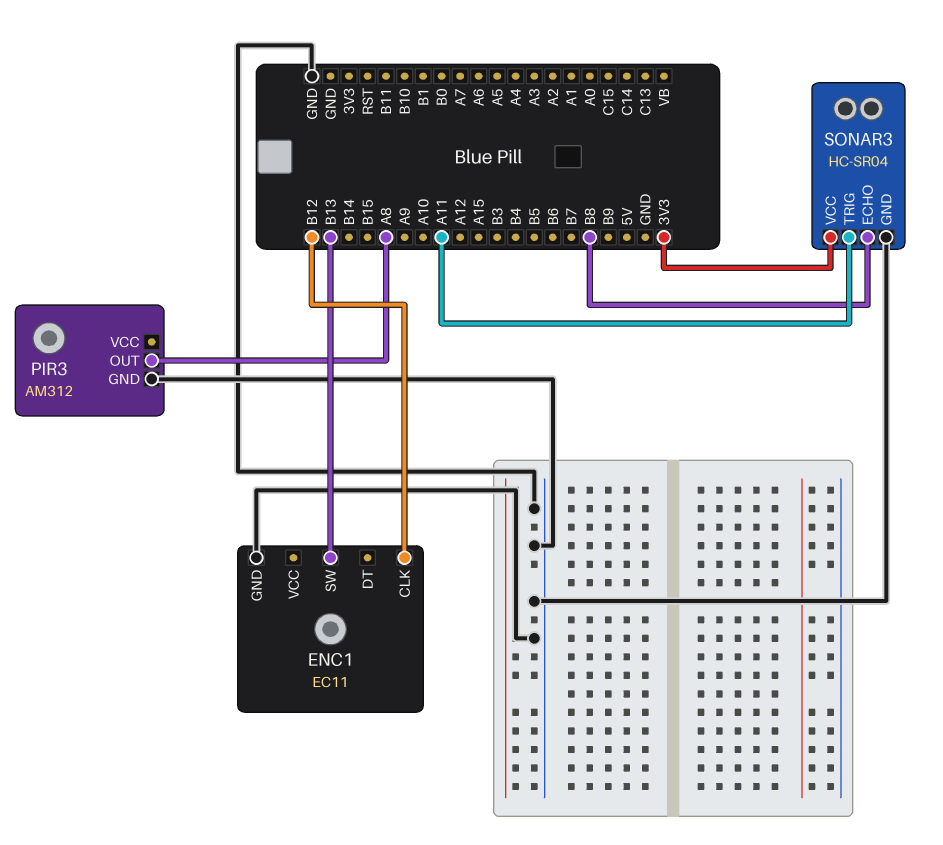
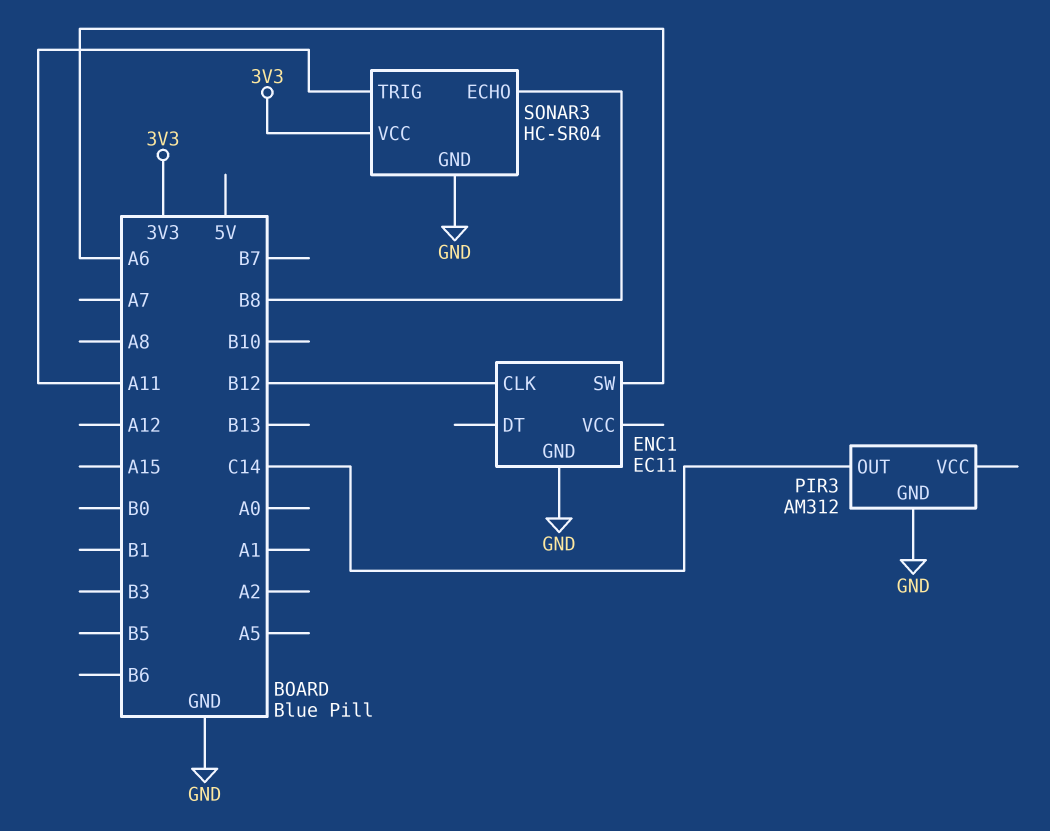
ENC1 pin SW: B13 -> A6
PIR3 pin OUT: A8 -> C14

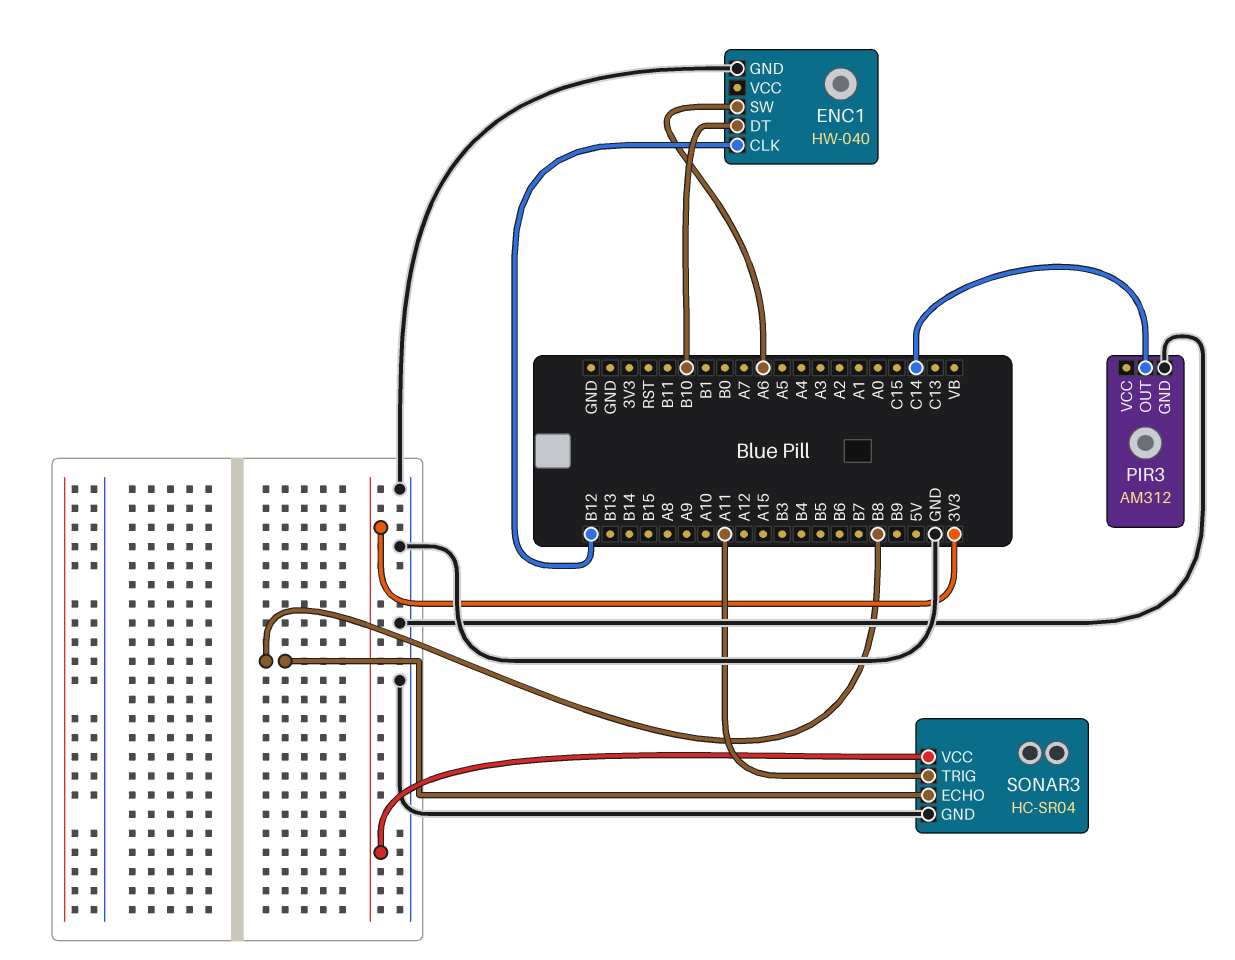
ENC1: EC11 -> HW-040
ENC1 pin DT: none -> B10

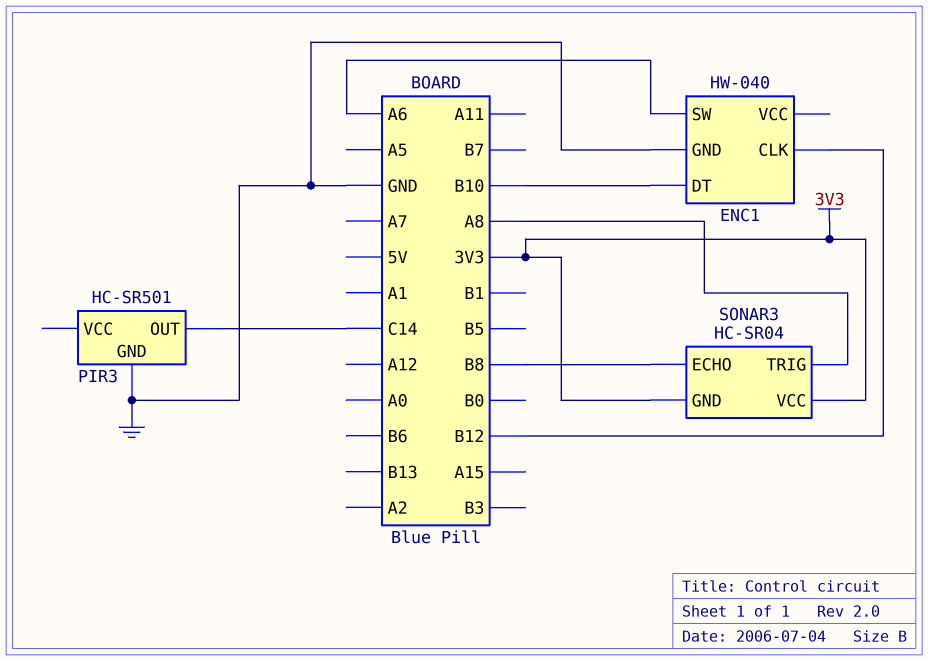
PIR3: AM312 -> HC-SR501
SONAR3 pin GND: GND -> 3V3
SONAR3 pin TRIG: A11 -> A8

